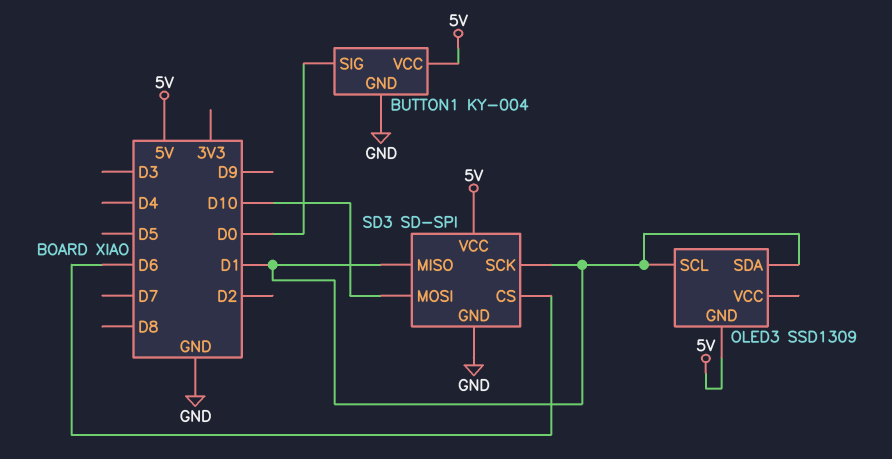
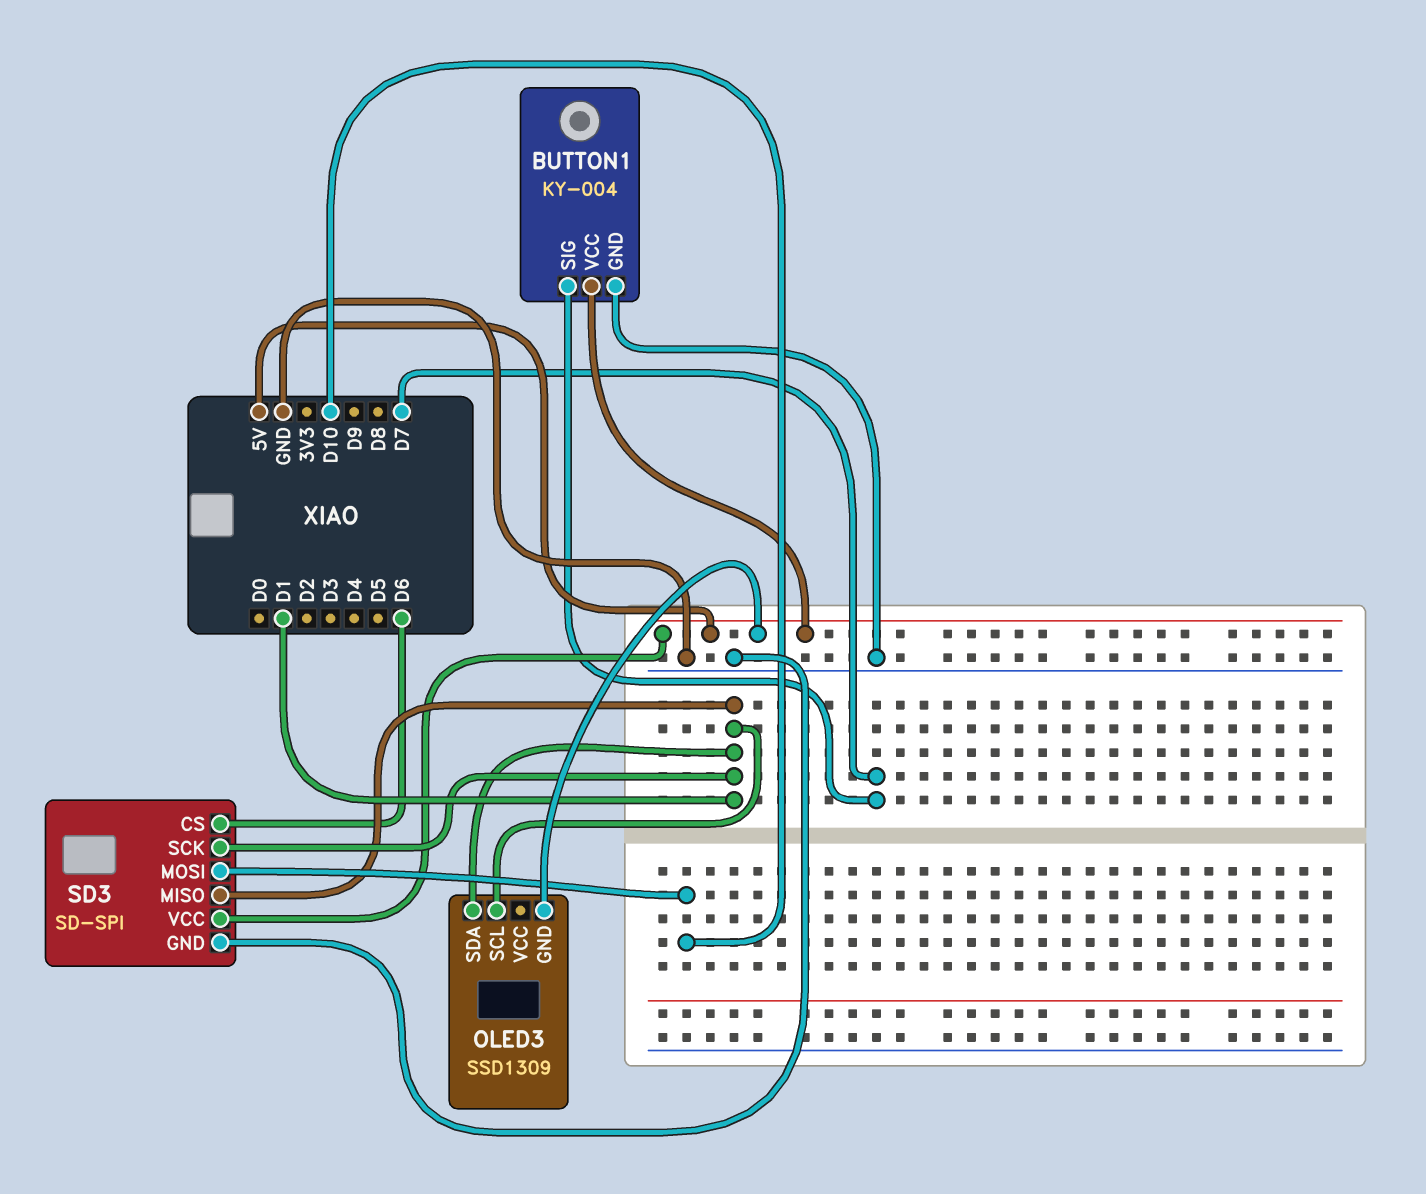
BUTTON1 pin SIG: D0 -> D7

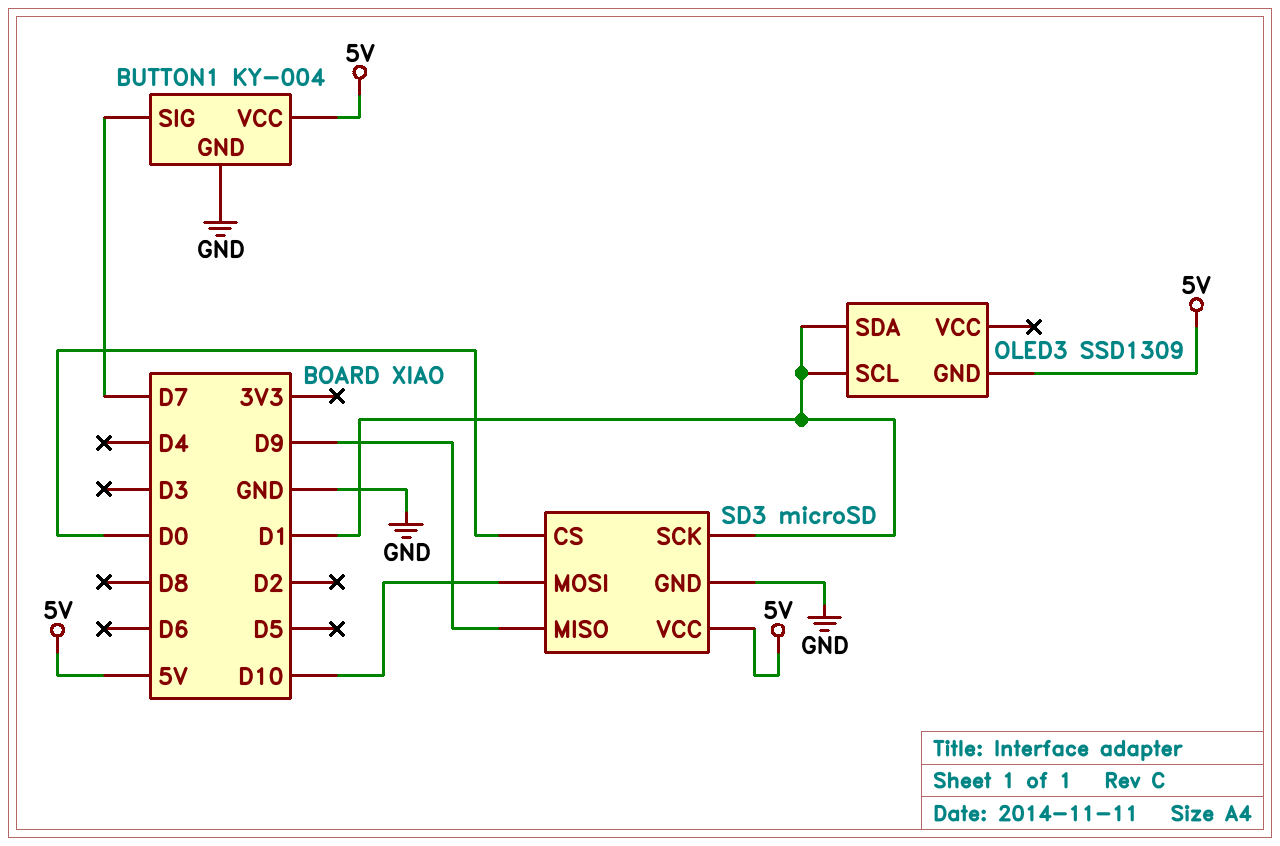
SD3: SD-SPI -> microSD
SD3 pin CS: D6 -> D0
SD3 pin MISO: D1 -> D9

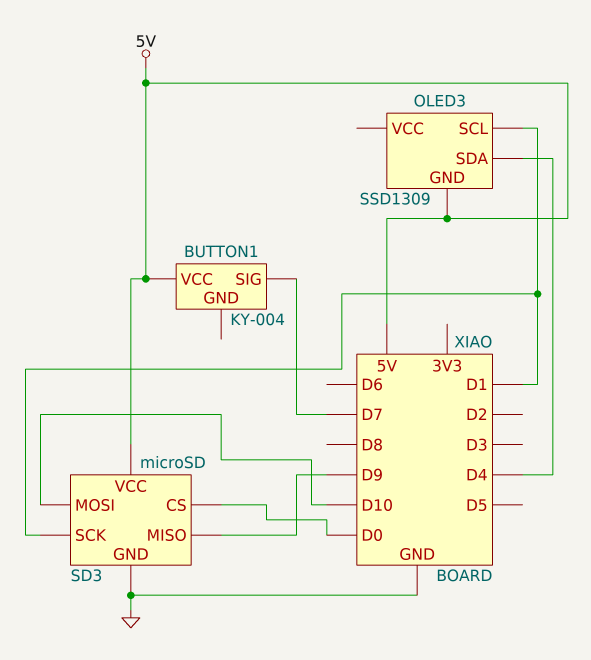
BUTTON1 pin GND: GND -> none
OLED3 pin SDA: D1 -> D4

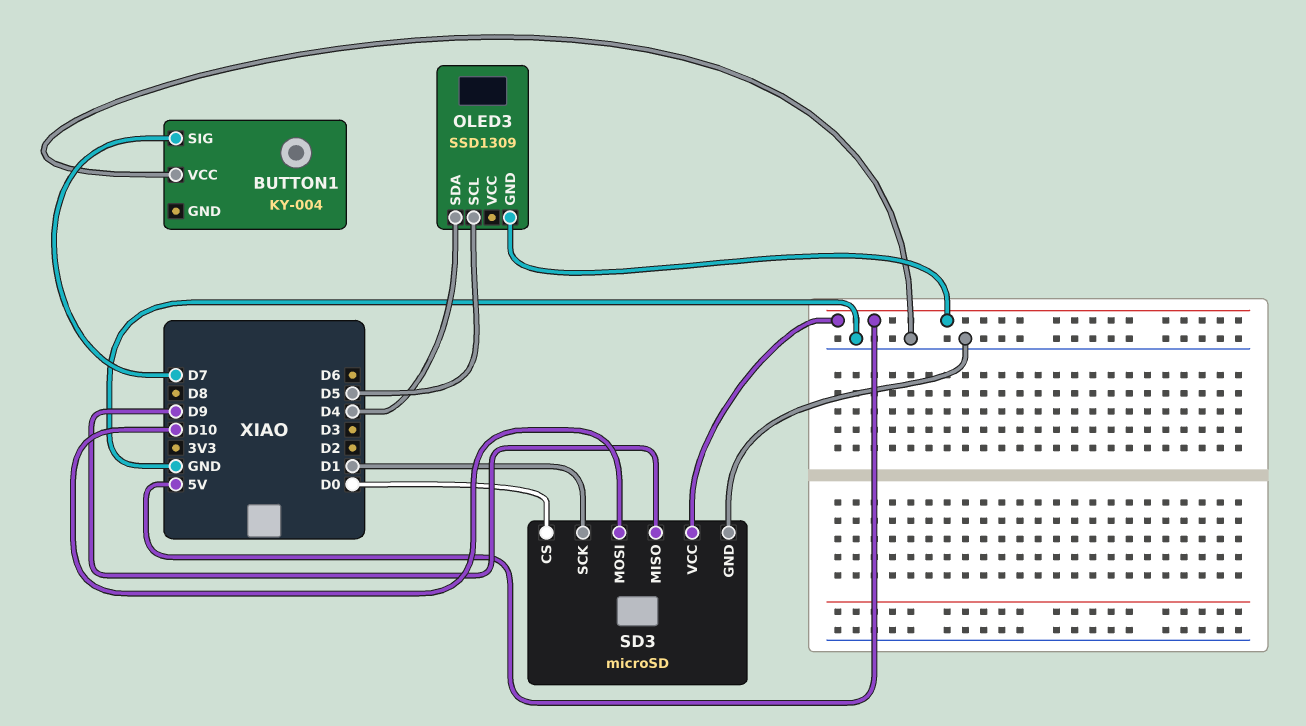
BUTTON1 pin VCC: 5V -> GND
OLED3 pin SCL: D1 -> D5

